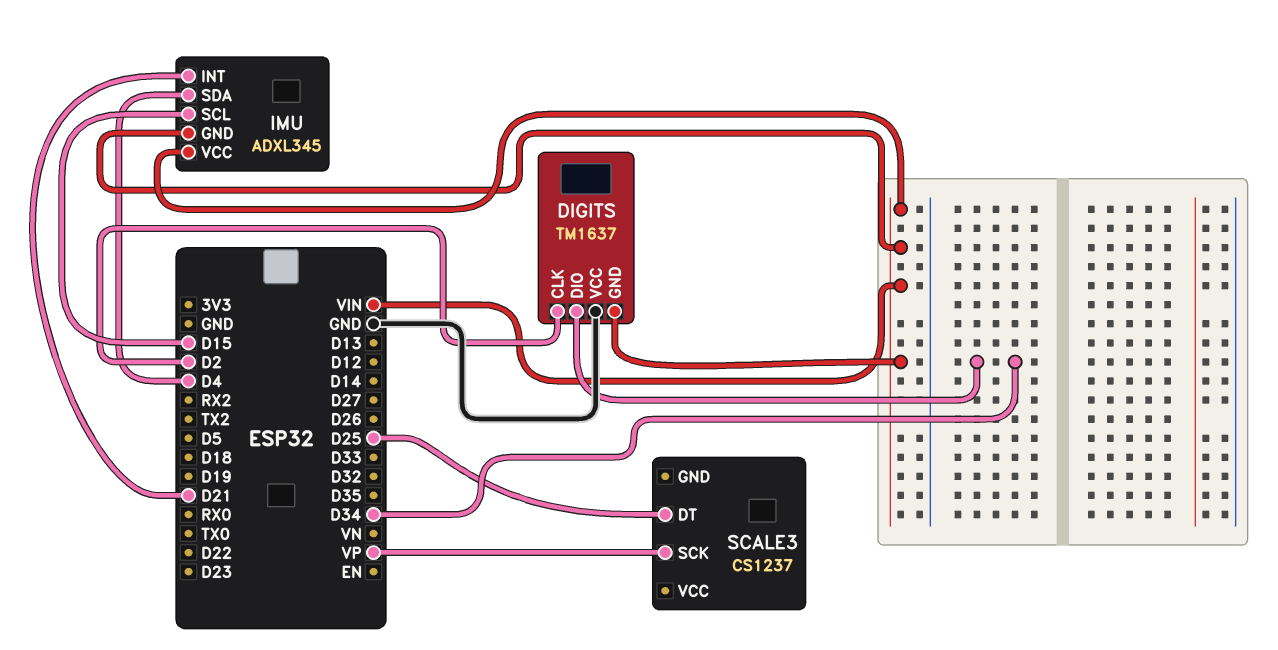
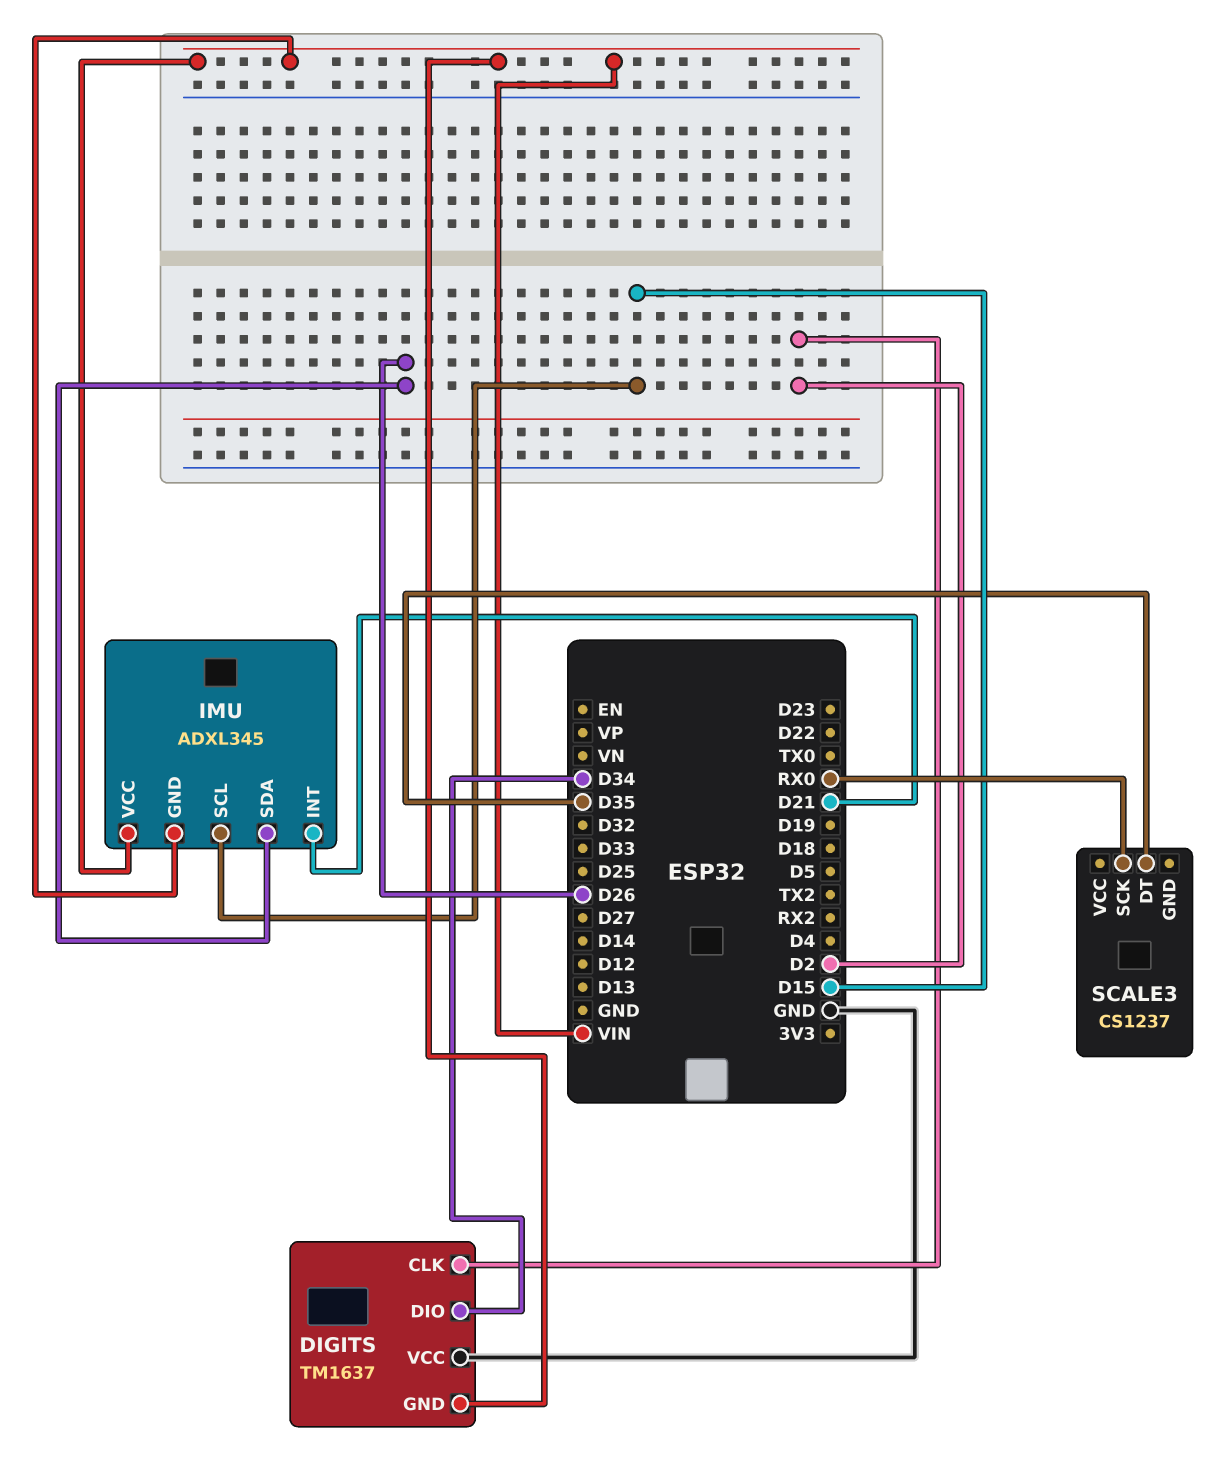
IMU pin SDA: D4 -> D26
SCALE3 pin DT: D25 -> D35
SCALE3 pin SCK: VP -> RX0

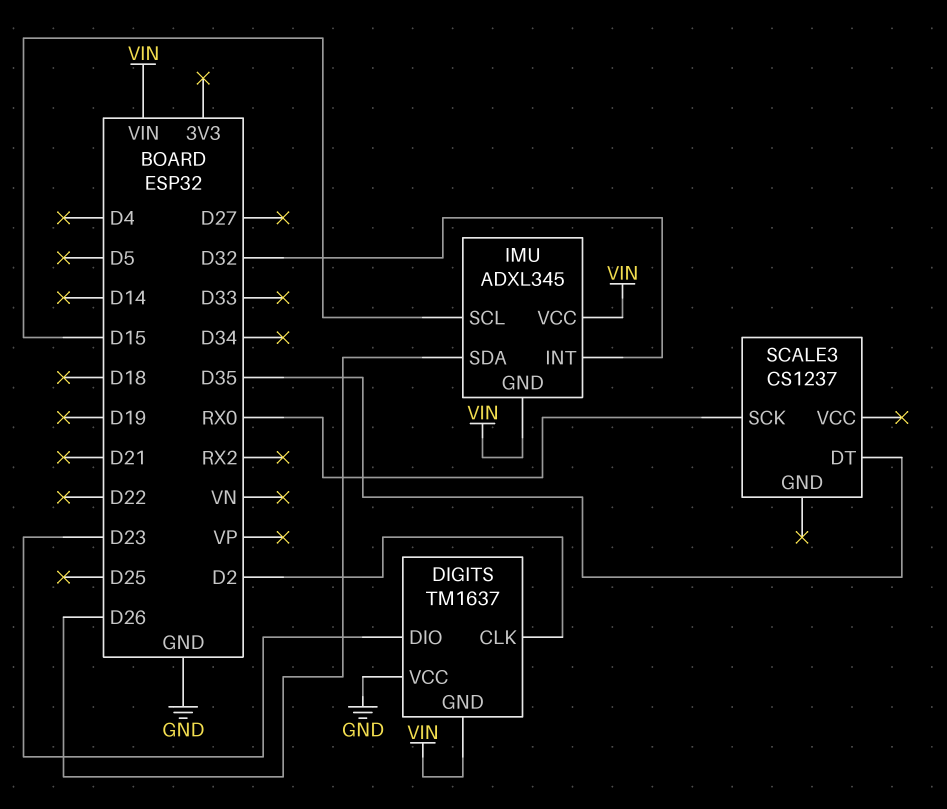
DIGITS pin DIO: D34 -> D23
IMU pin INT: D21 -> D32

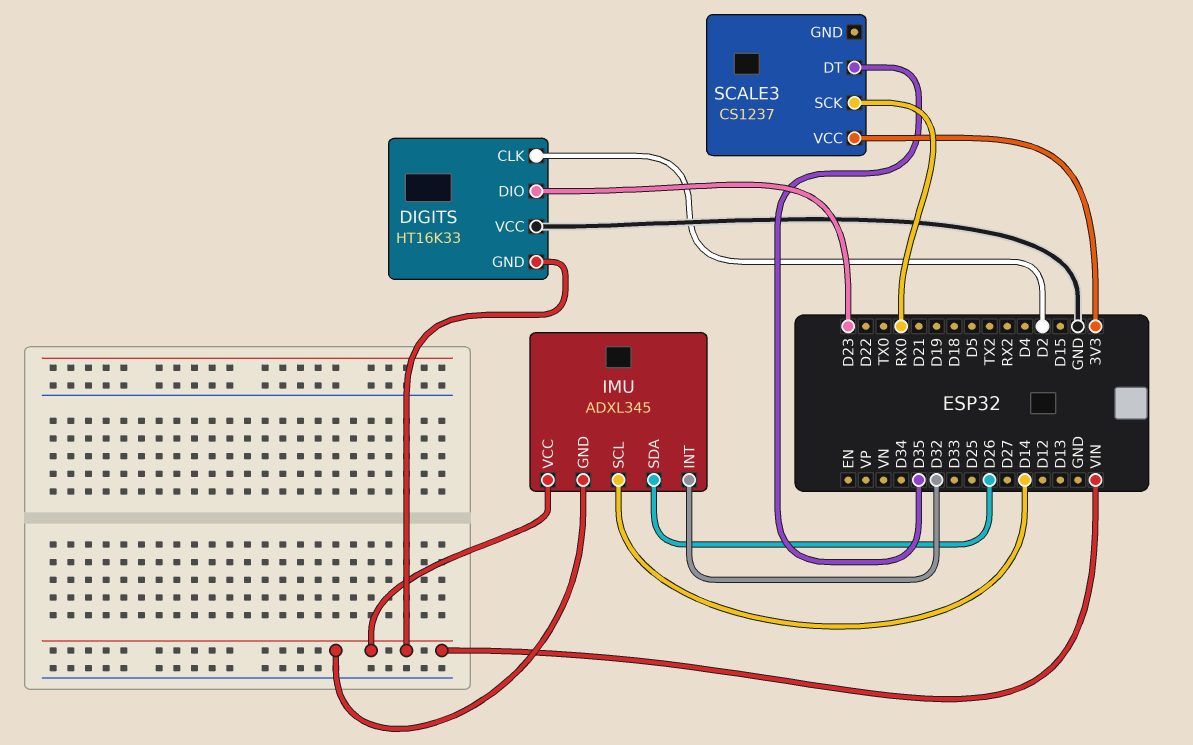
DIGITS: TM1637 -> HT16K33
IMU pin SCL: D15 -> D14
SCALE3 pin VCC: none -> 3V3

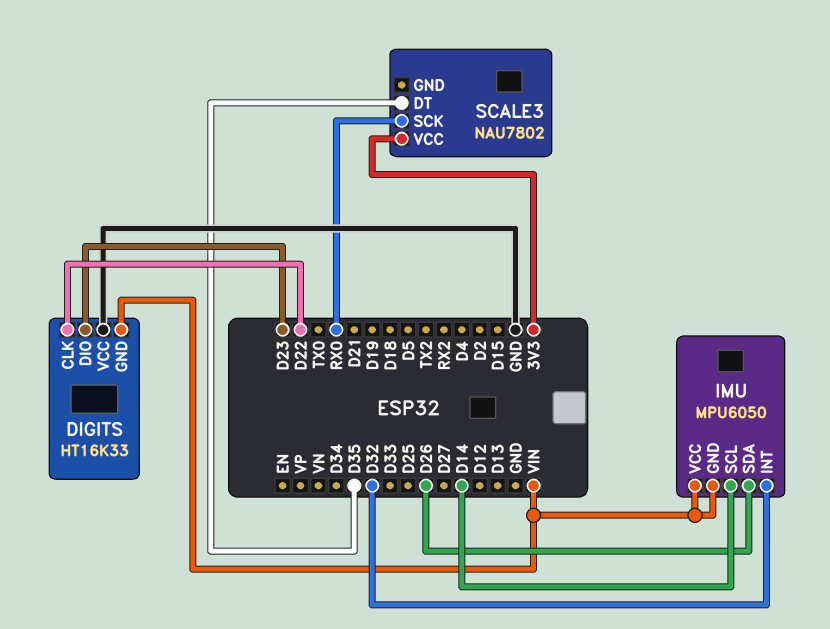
DIGITS pin CLK: D2 -> D22
IMU: ADXL345 -> MPU6050
SCALE3: CS1237 -> NAU7802

